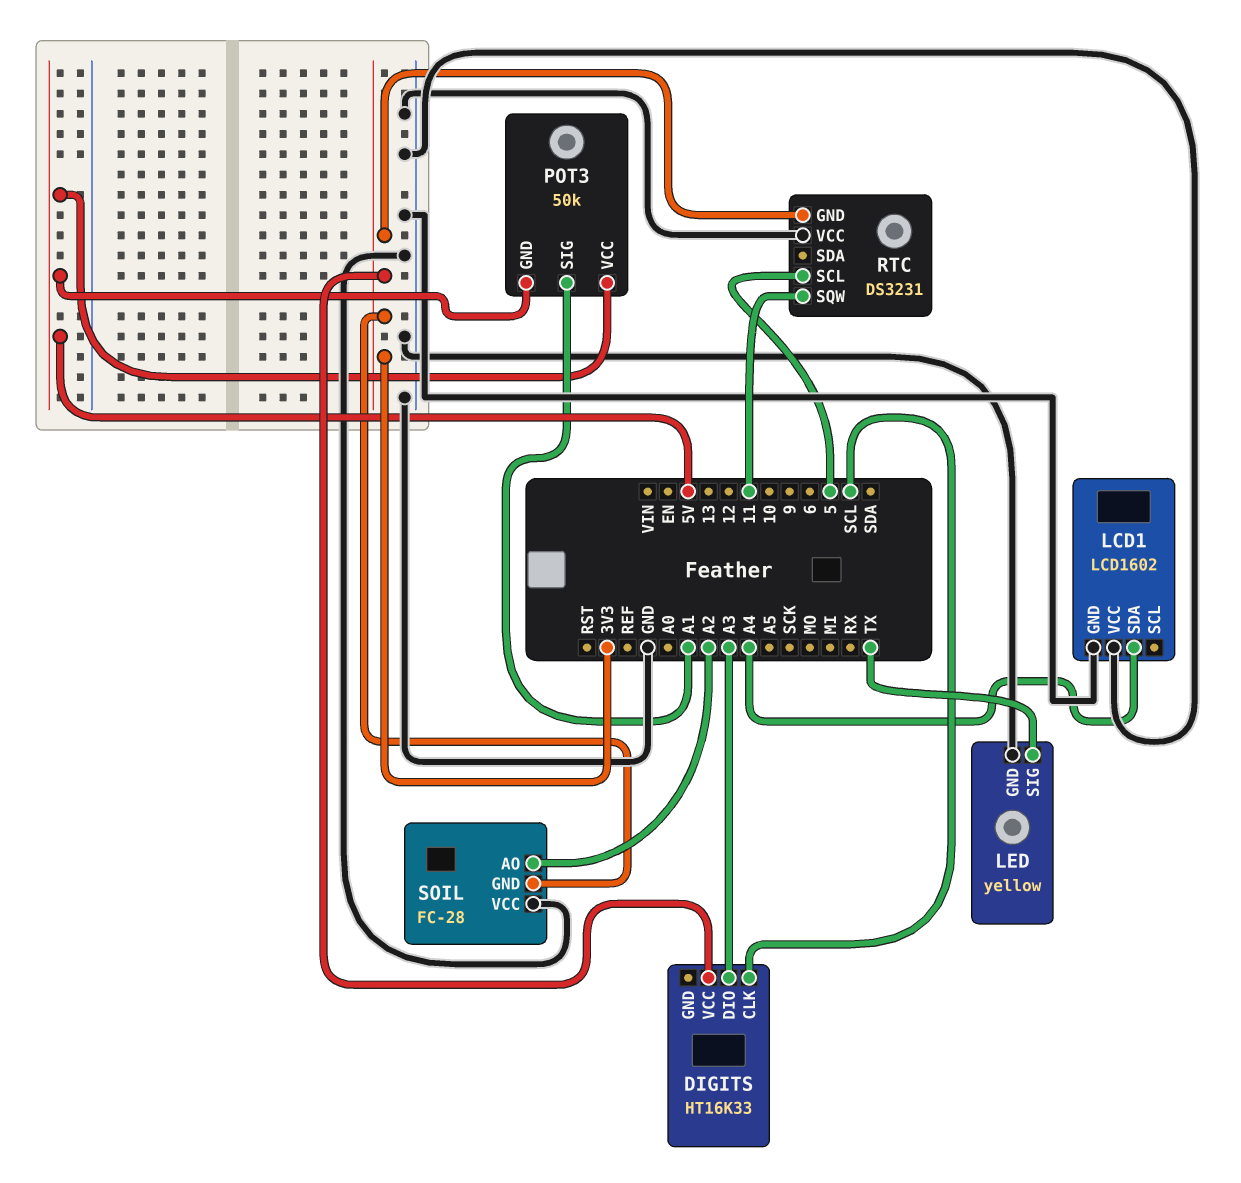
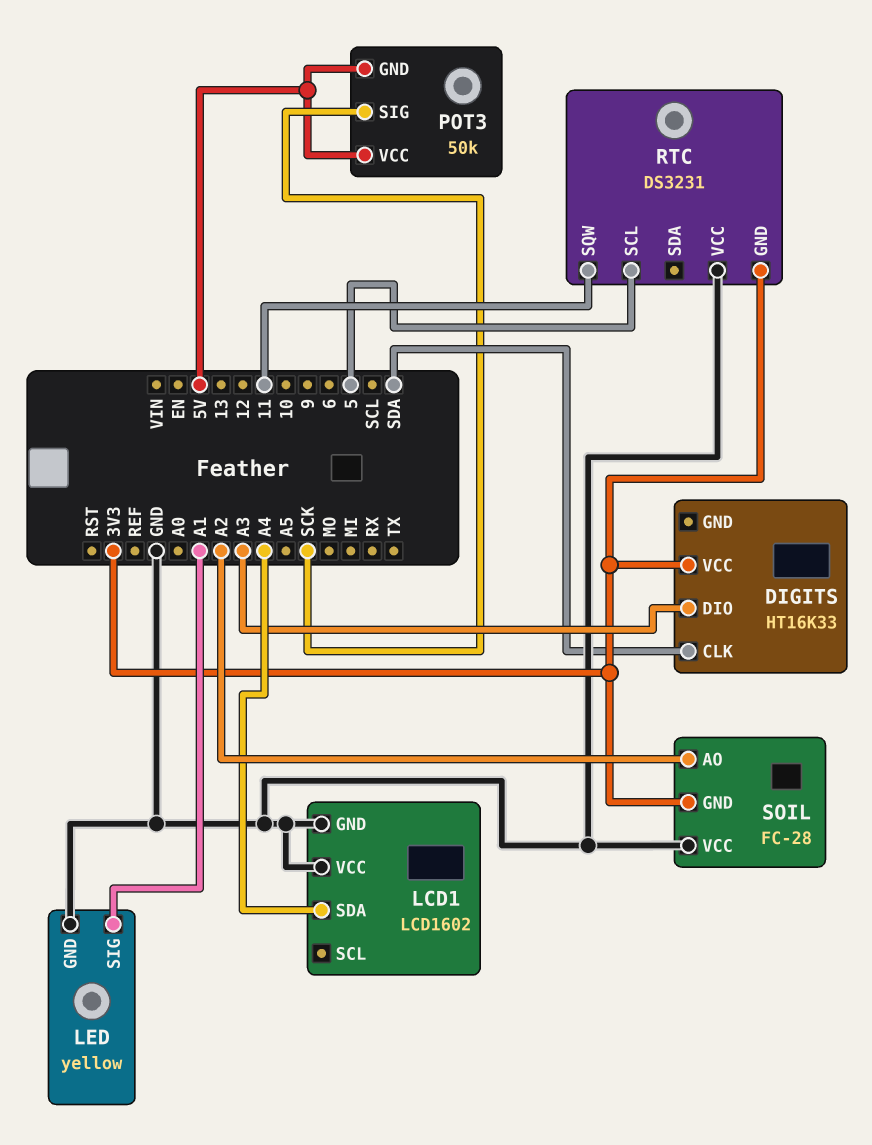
DIGITS pin CLK: SCL -> SDA
LED pin SIG: TX -> A1
POT3 pin SIG: A1 -> SCK

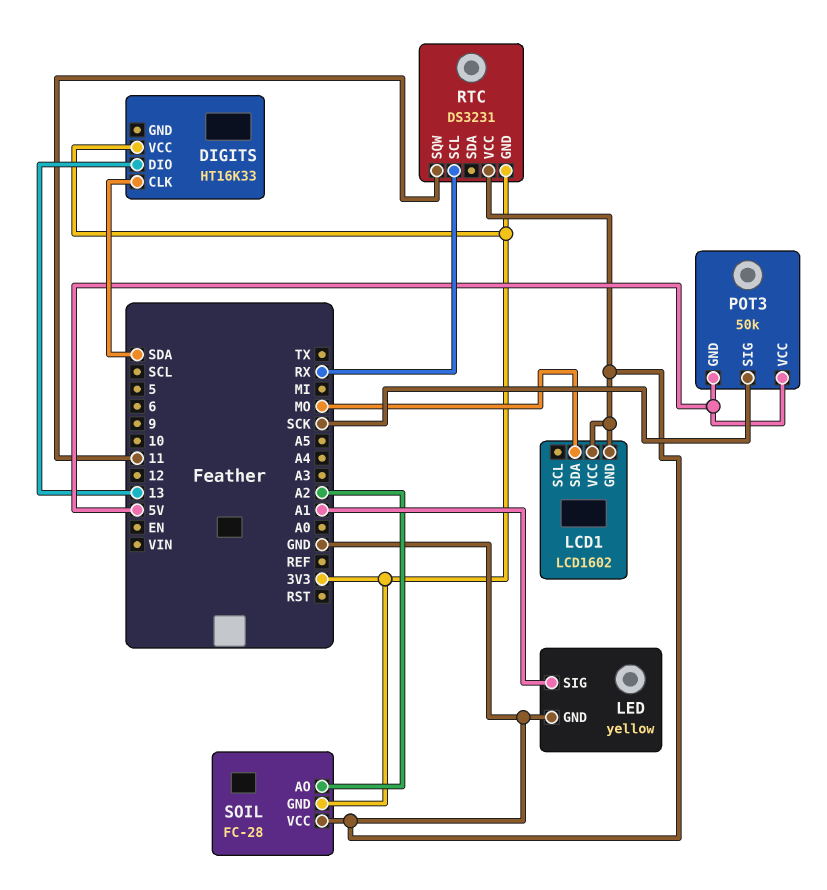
DIGITS pin DIO: A3 -> 13
LCD1 pin SDA: A4 -> MO
RTC pin SCL: 5 -> RX

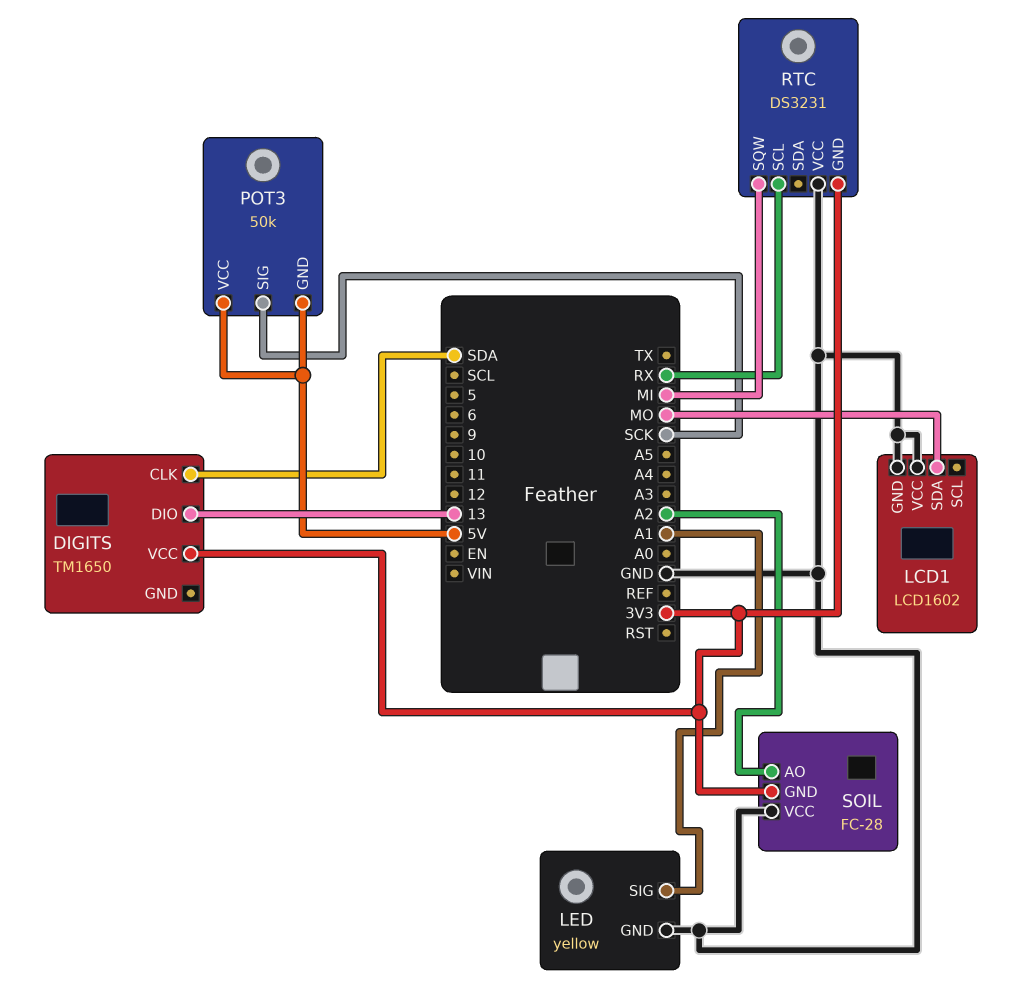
DIGITS: HT16K33 -> TM1650
RTC pin SQW: 11 -> MI

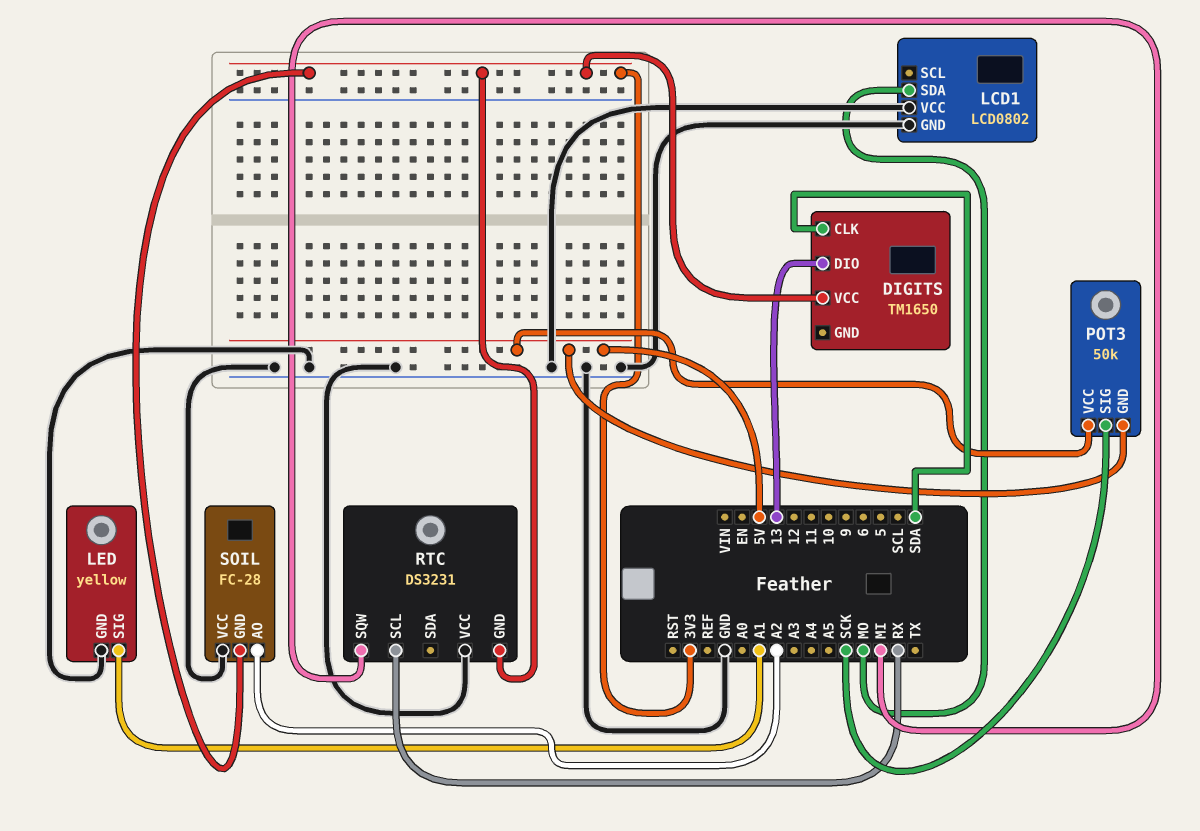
LCD1: LCD1602 -> LCD0802

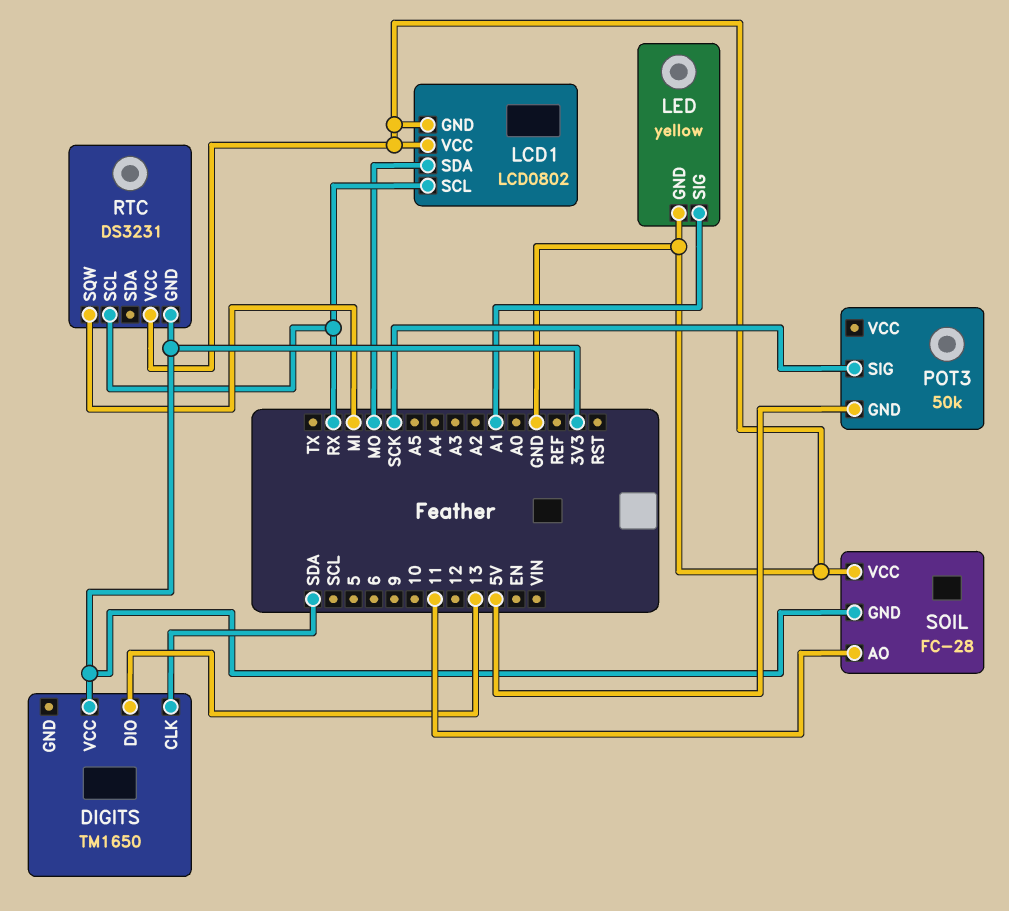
LCD1 pin SCL: none -> RX
POT3 pin VCC: 5V -> none
SOIL pin AO: A2 -> 11

